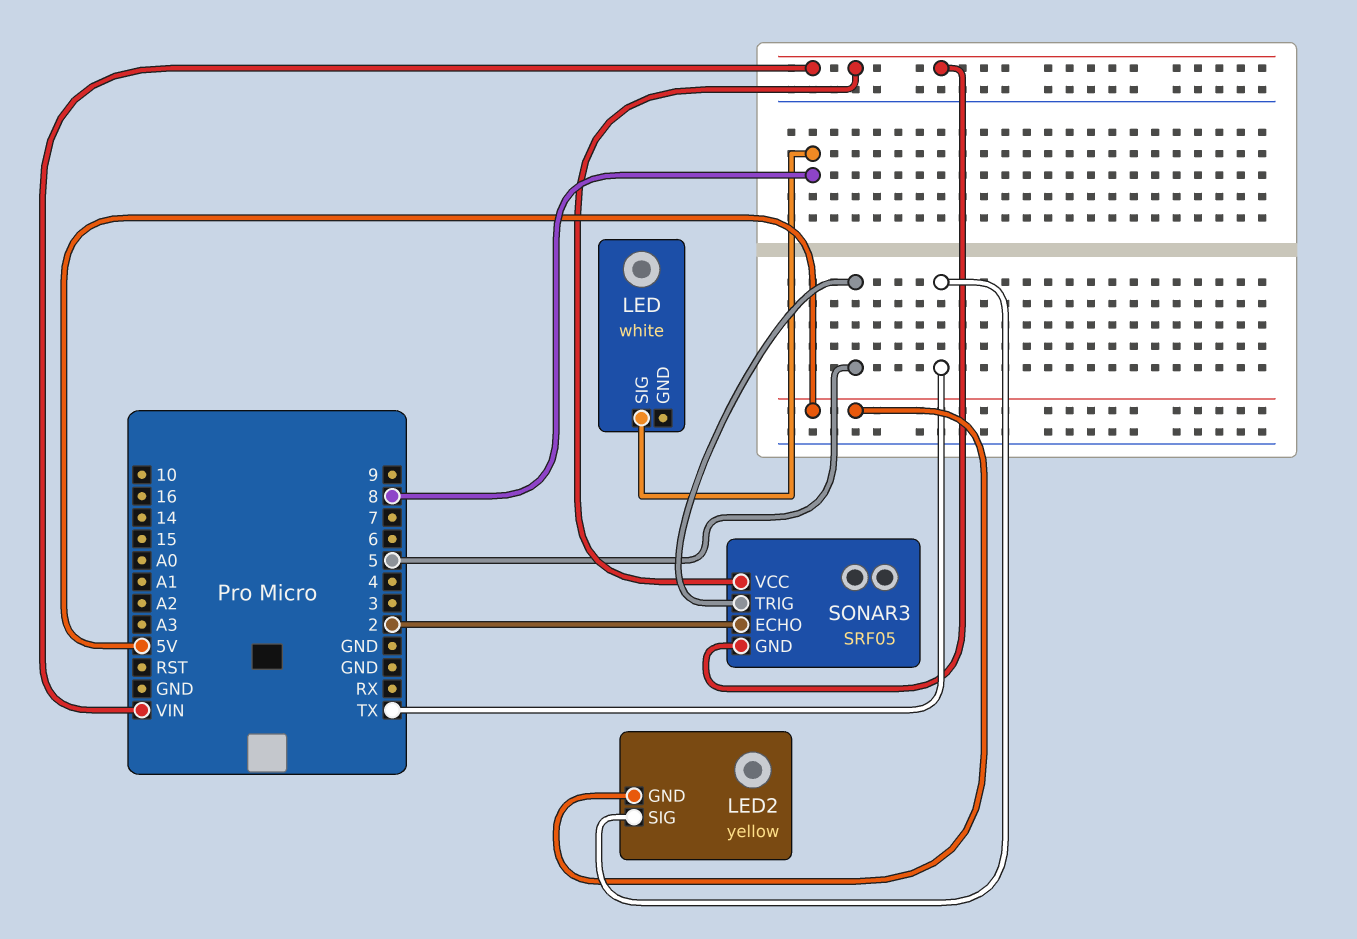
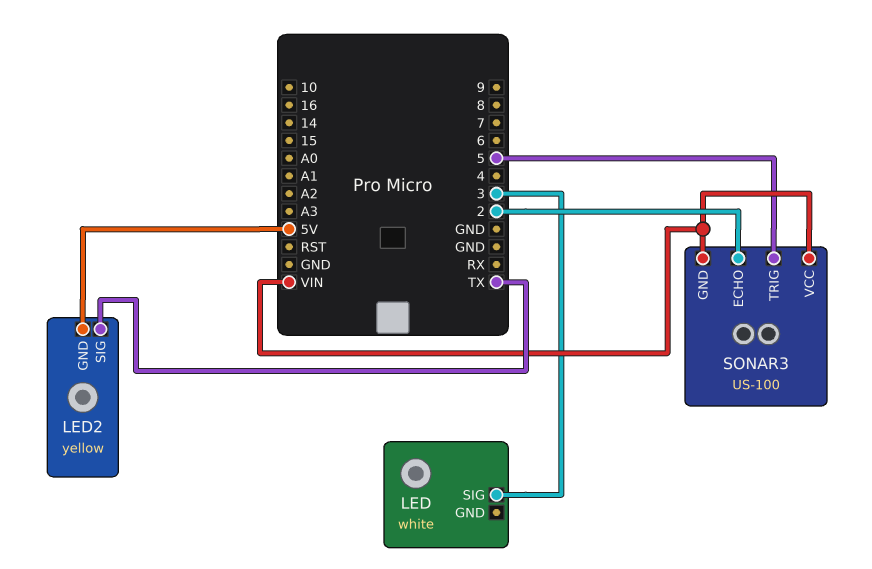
LED pin SIG: 8 -> 3
SONAR3: SRF05 -> US-100

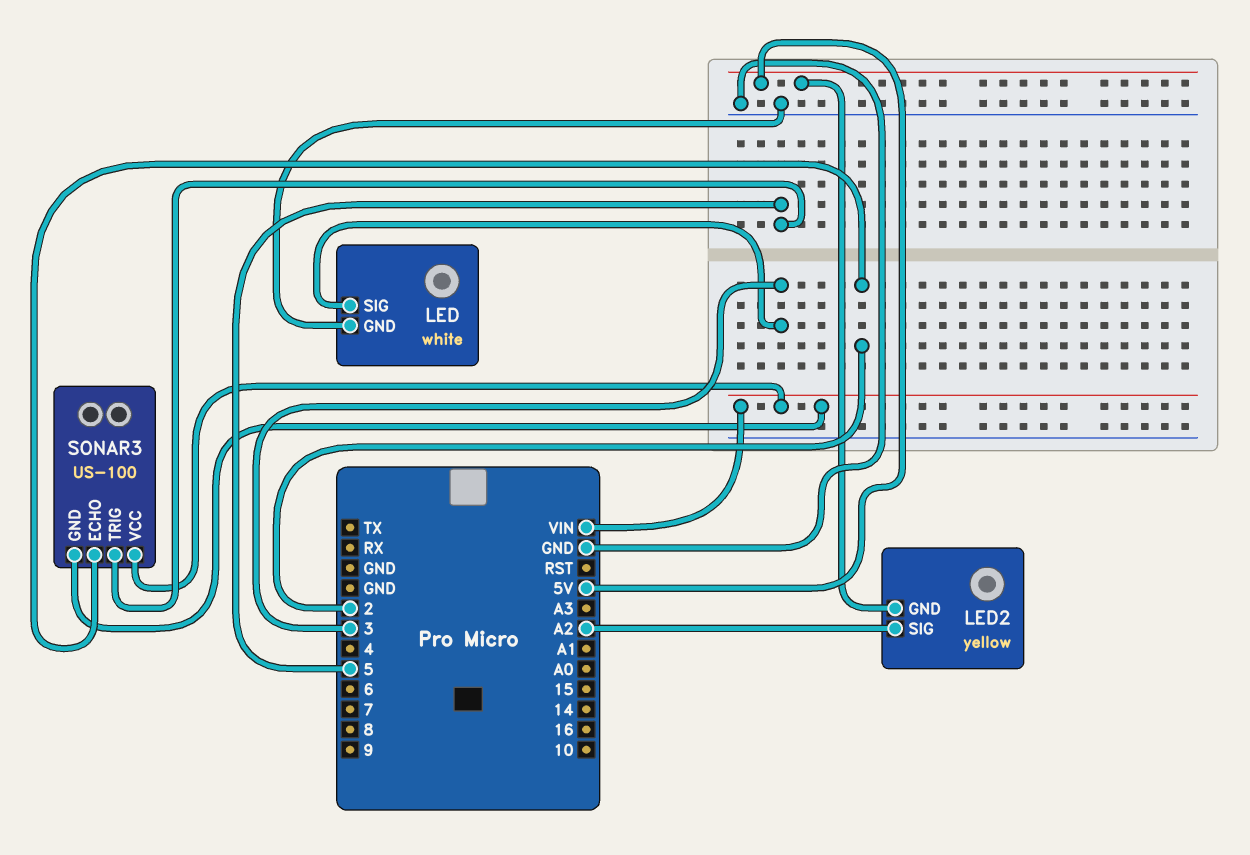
LED pin GND: none -> GND
LED2 pin SIG: TX -> A2

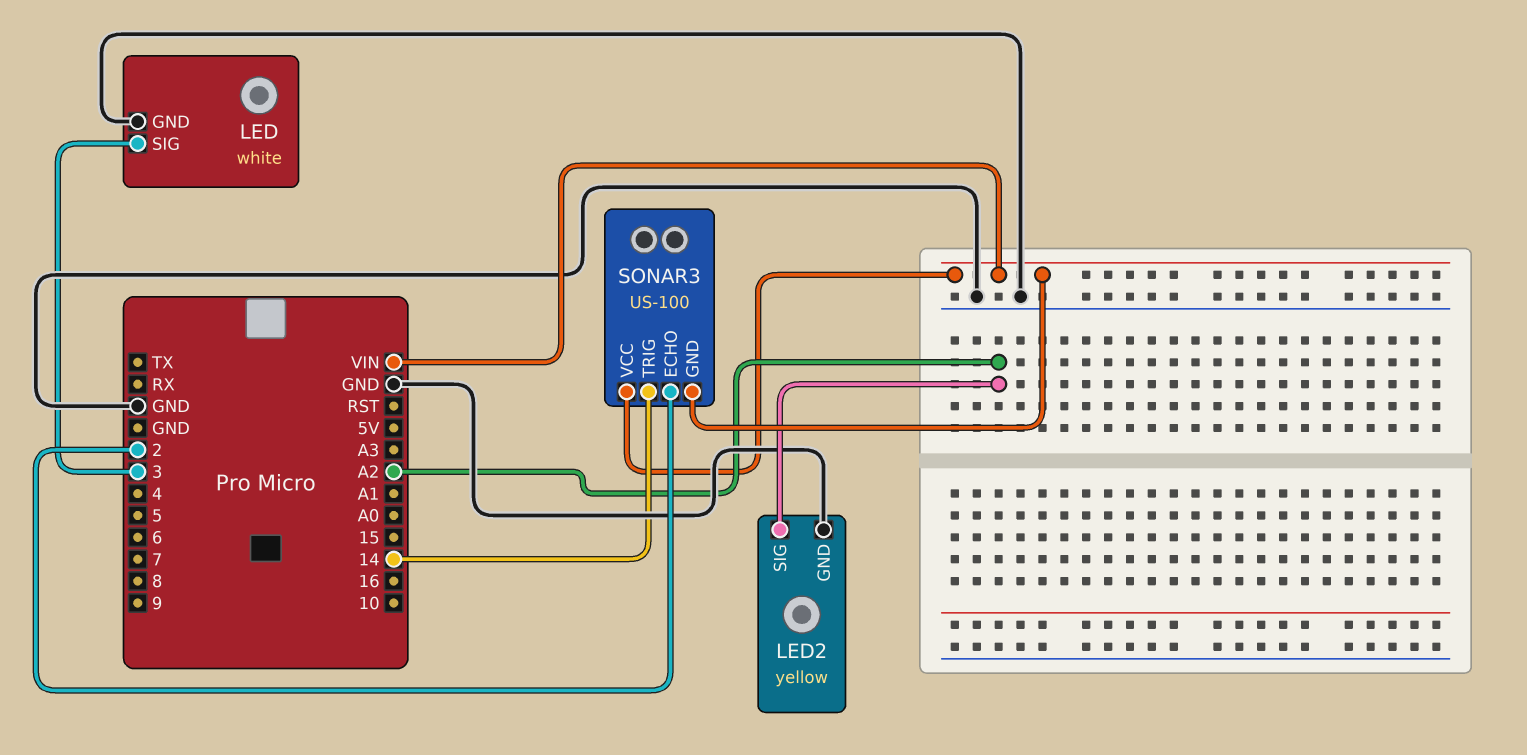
LED2 pin GND: 5V -> GND
SONAR3 pin TRIG: 5 -> 14

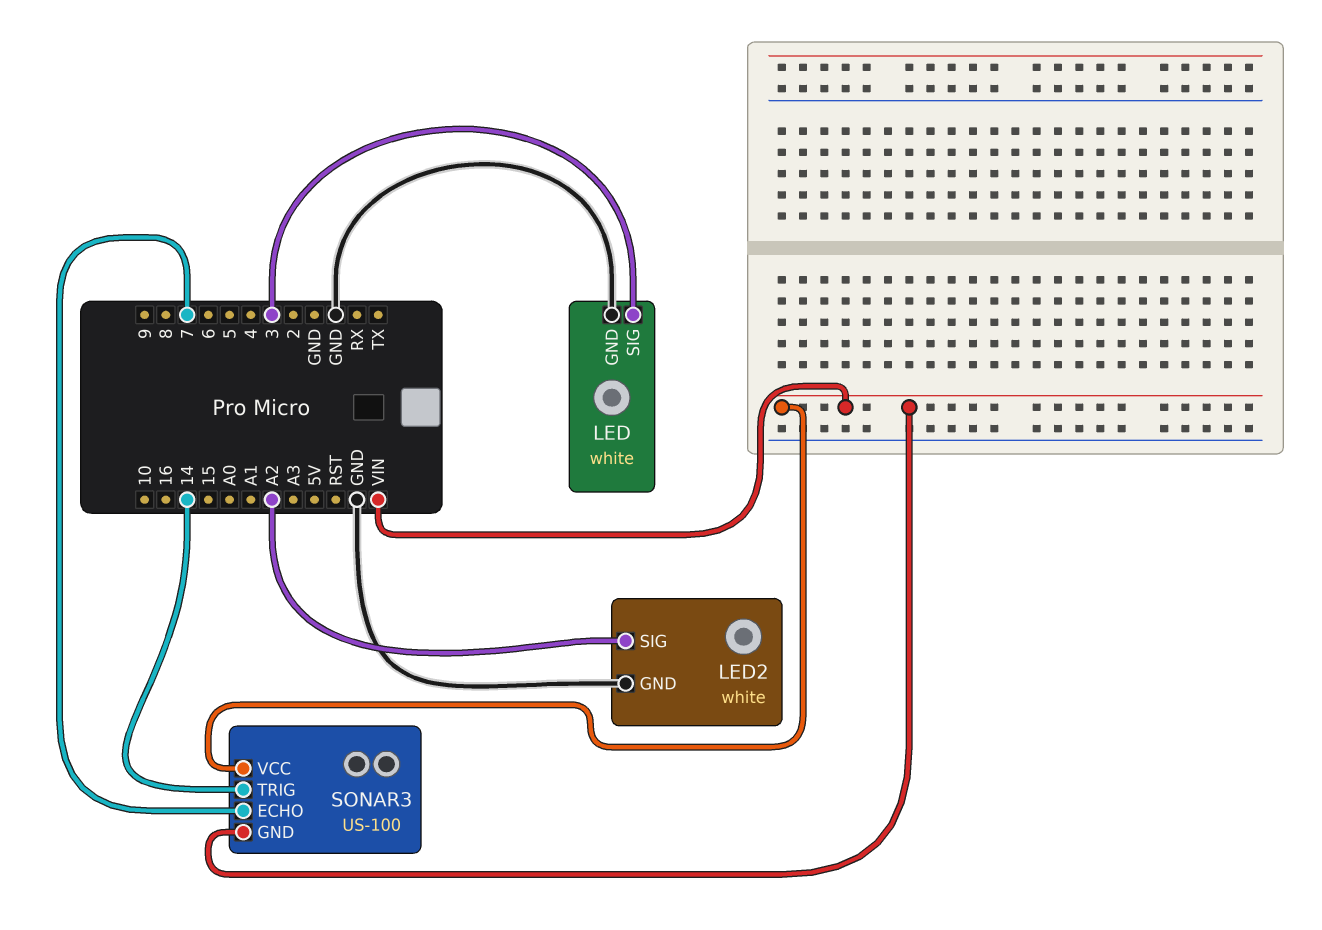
LED2: yellow -> white
SONAR3 pin ECHO: 2 -> 7

